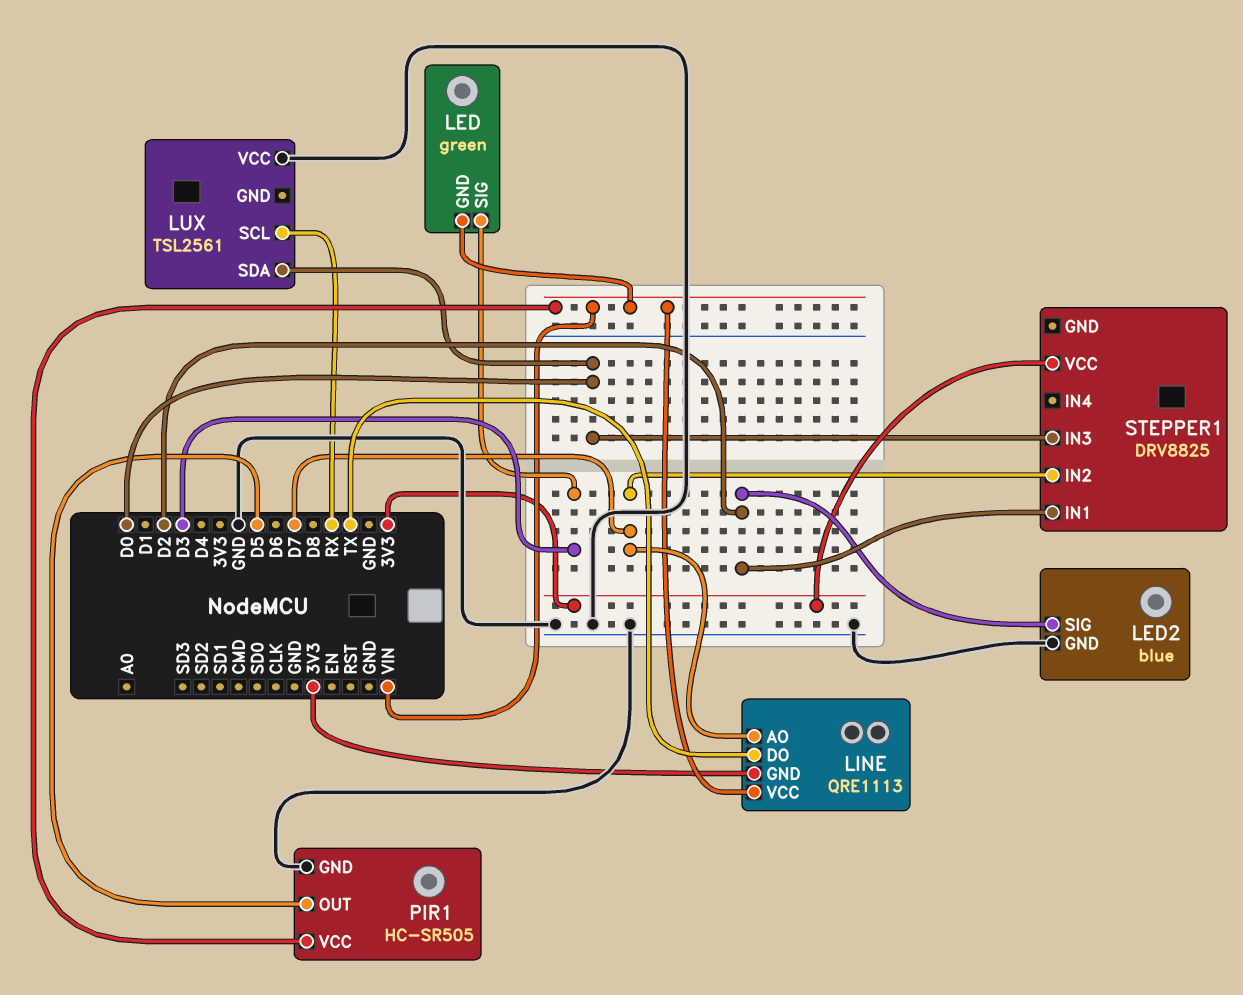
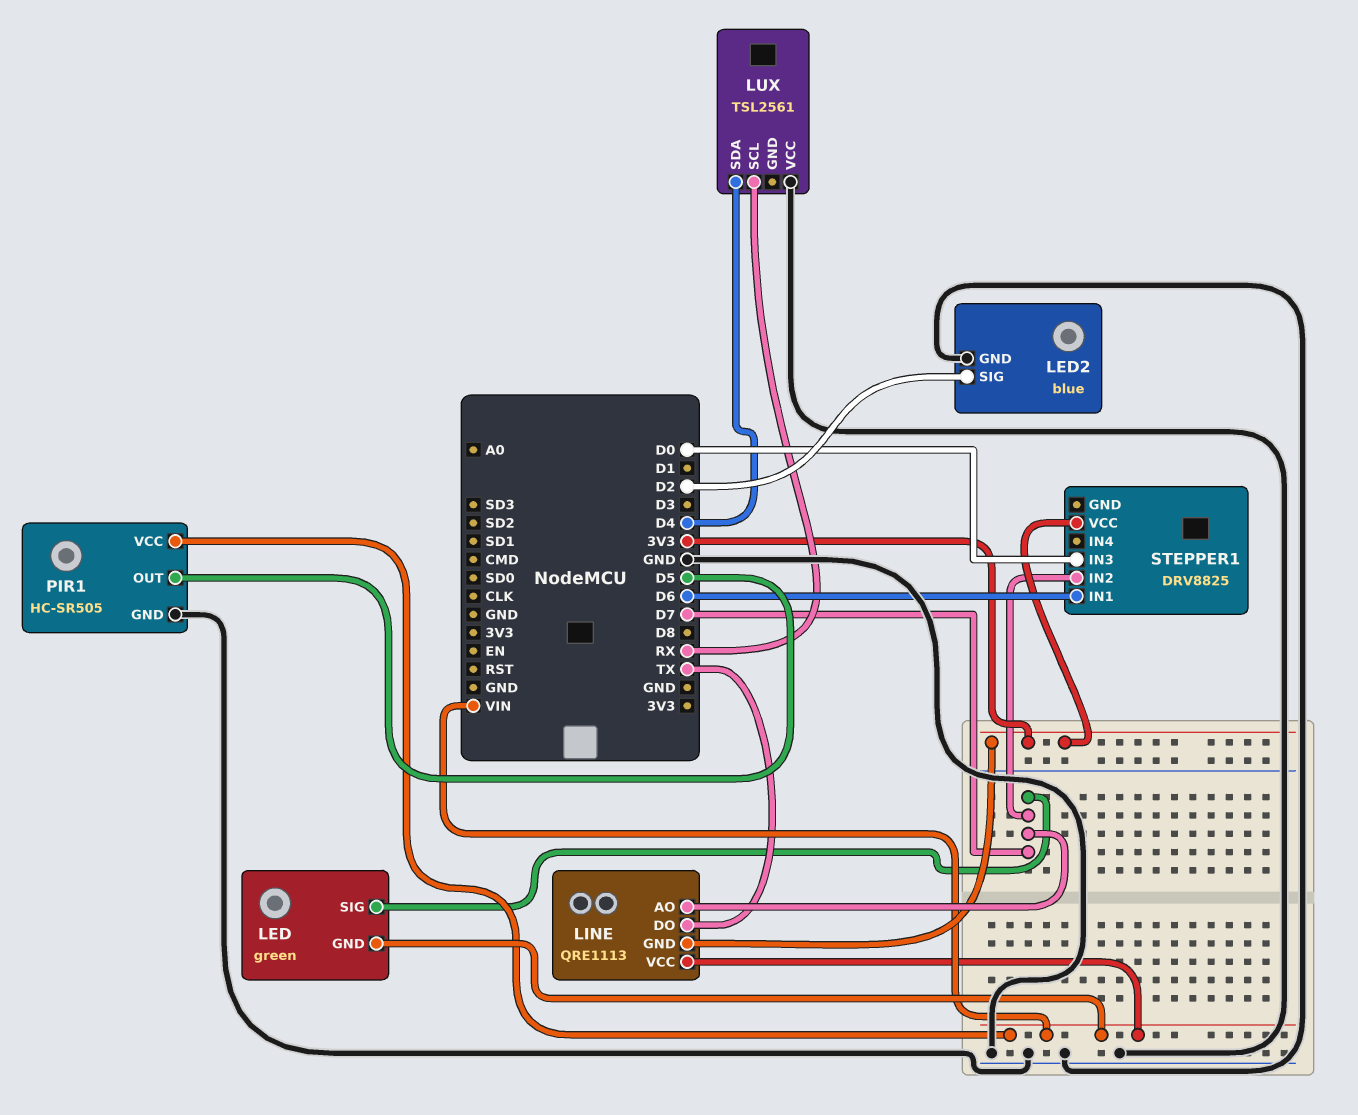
LED pin SIG: D3 -> D7
LUX pin SDA: D0 -> D4
STEPPER1 pin IN1: D2 -> D6

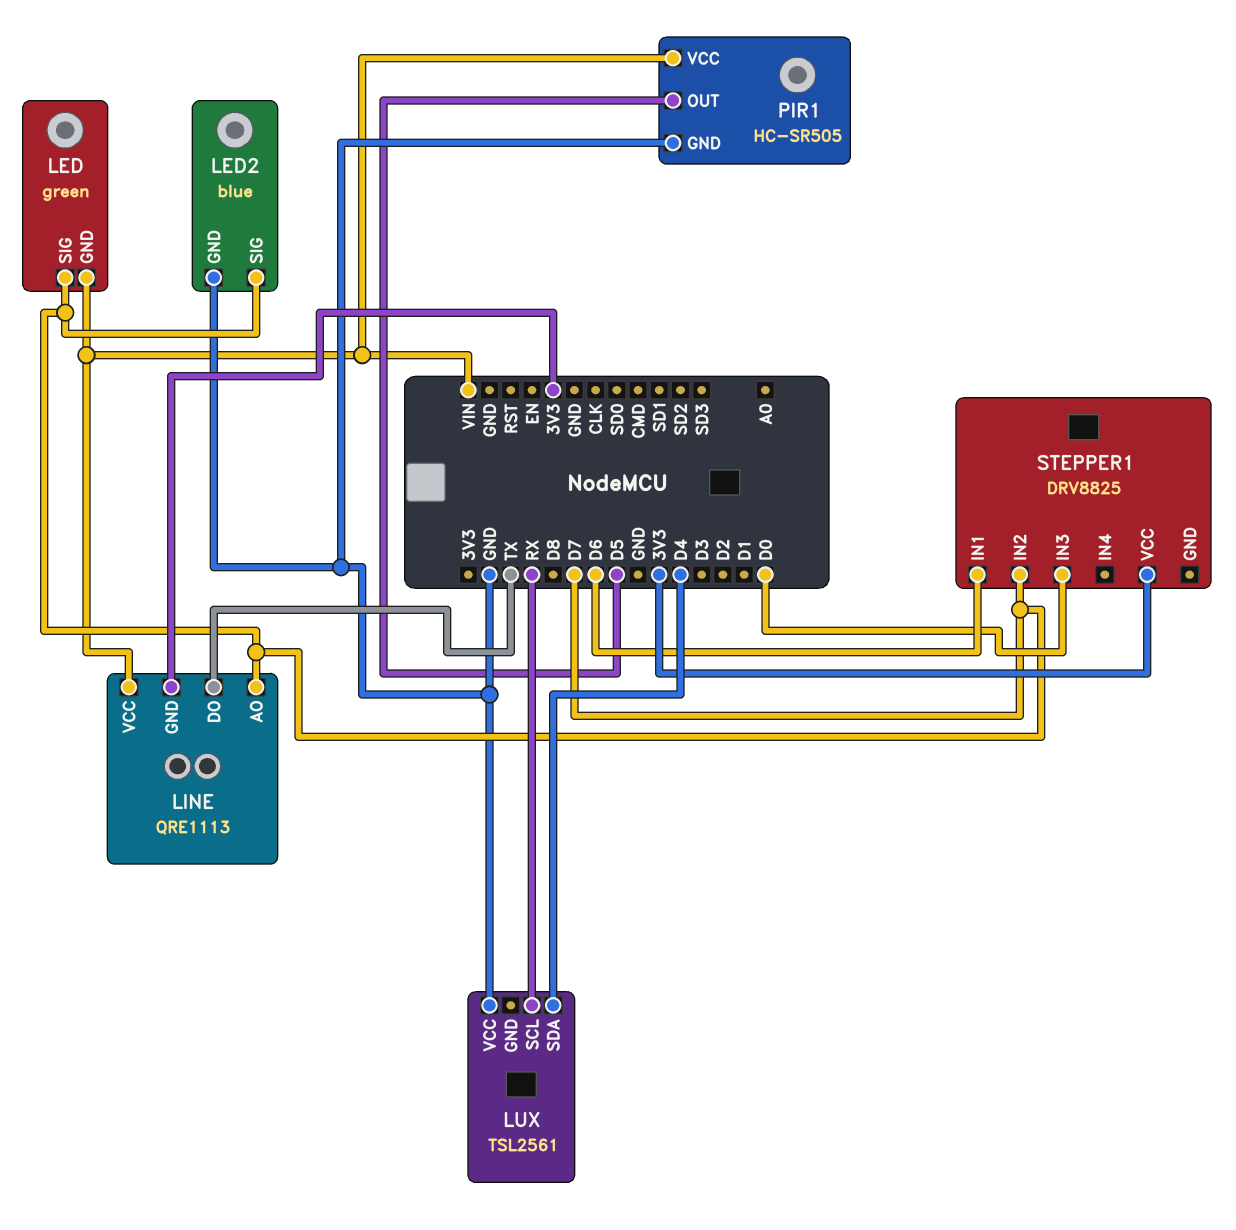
LED2 pin SIG: D2 -> D7

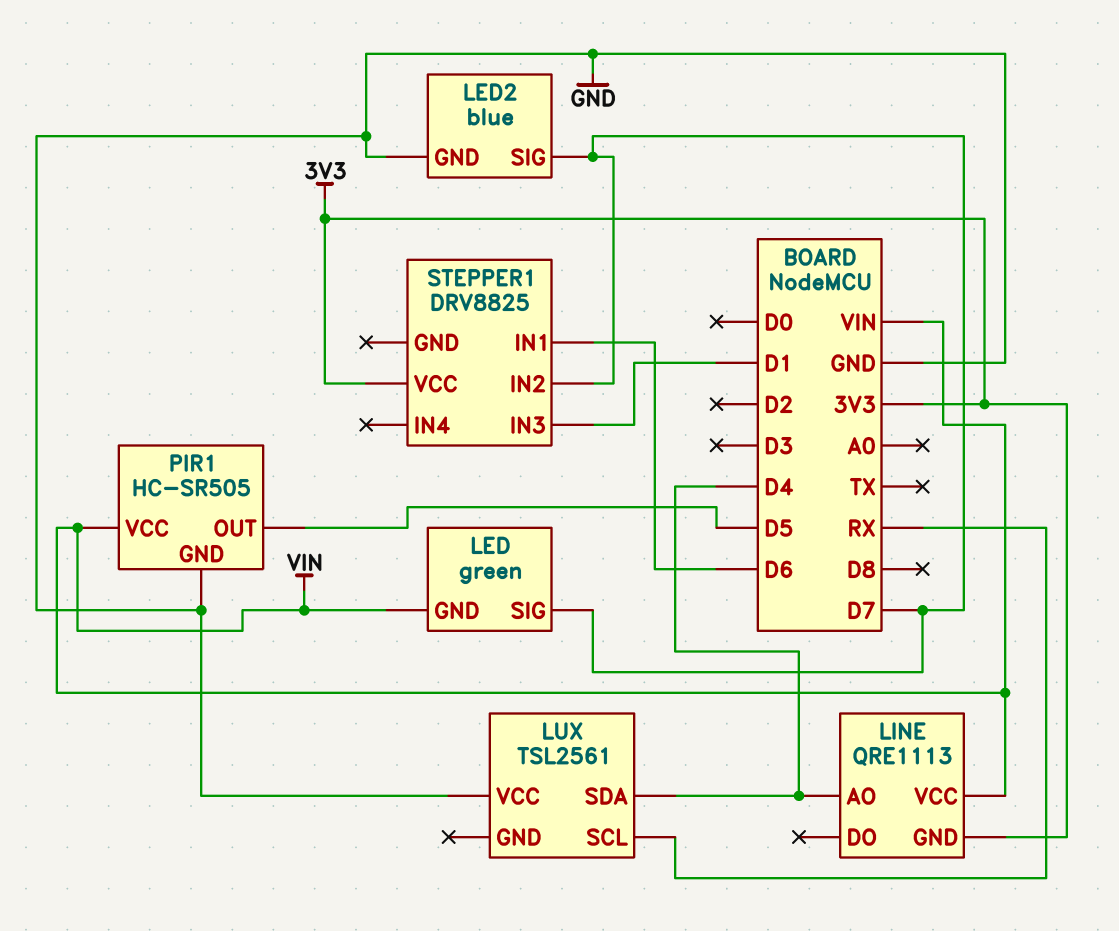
LINE pin AO: D7 -> D4
LINE pin DO: TX -> none
STEPPER1 pin IN3: D0 -> D1

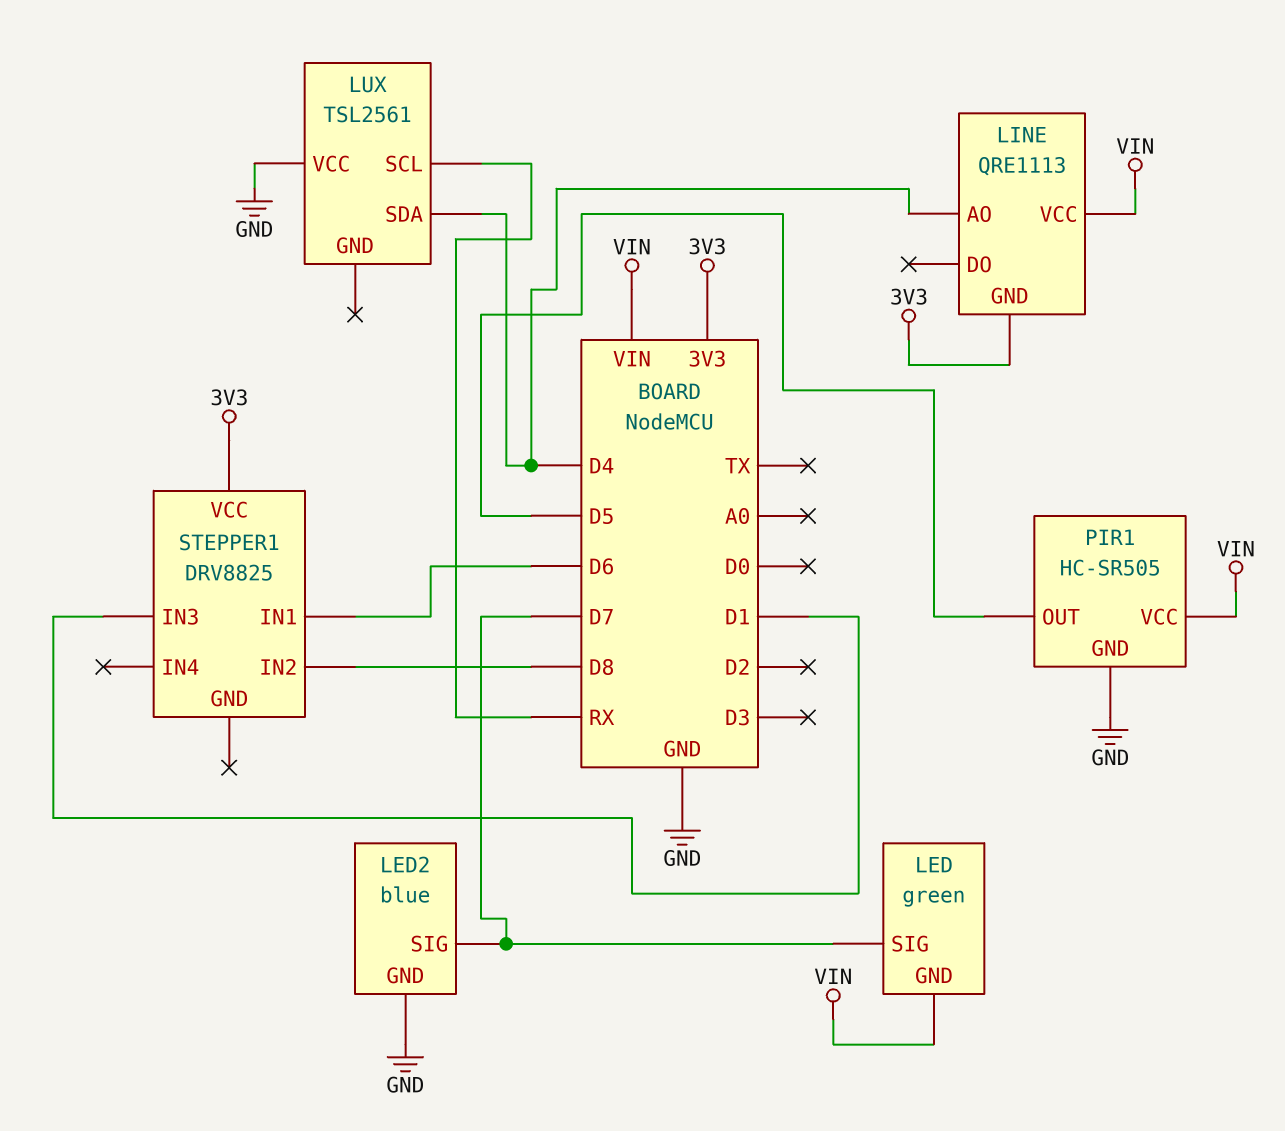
STEPPER1 pin IN2: D7 -> D8

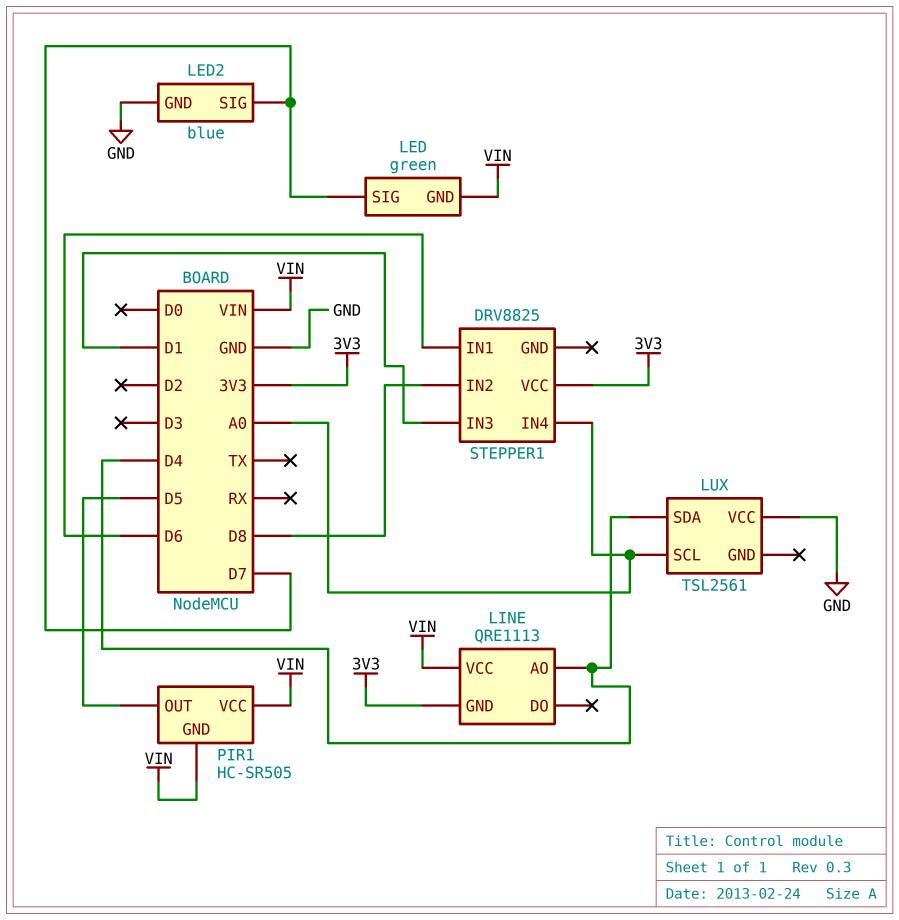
LUX pin SCL: RX -> A0
PIR1 pin GND: GND -> VIN
STEPPER1 pin IN4: none -> A0

